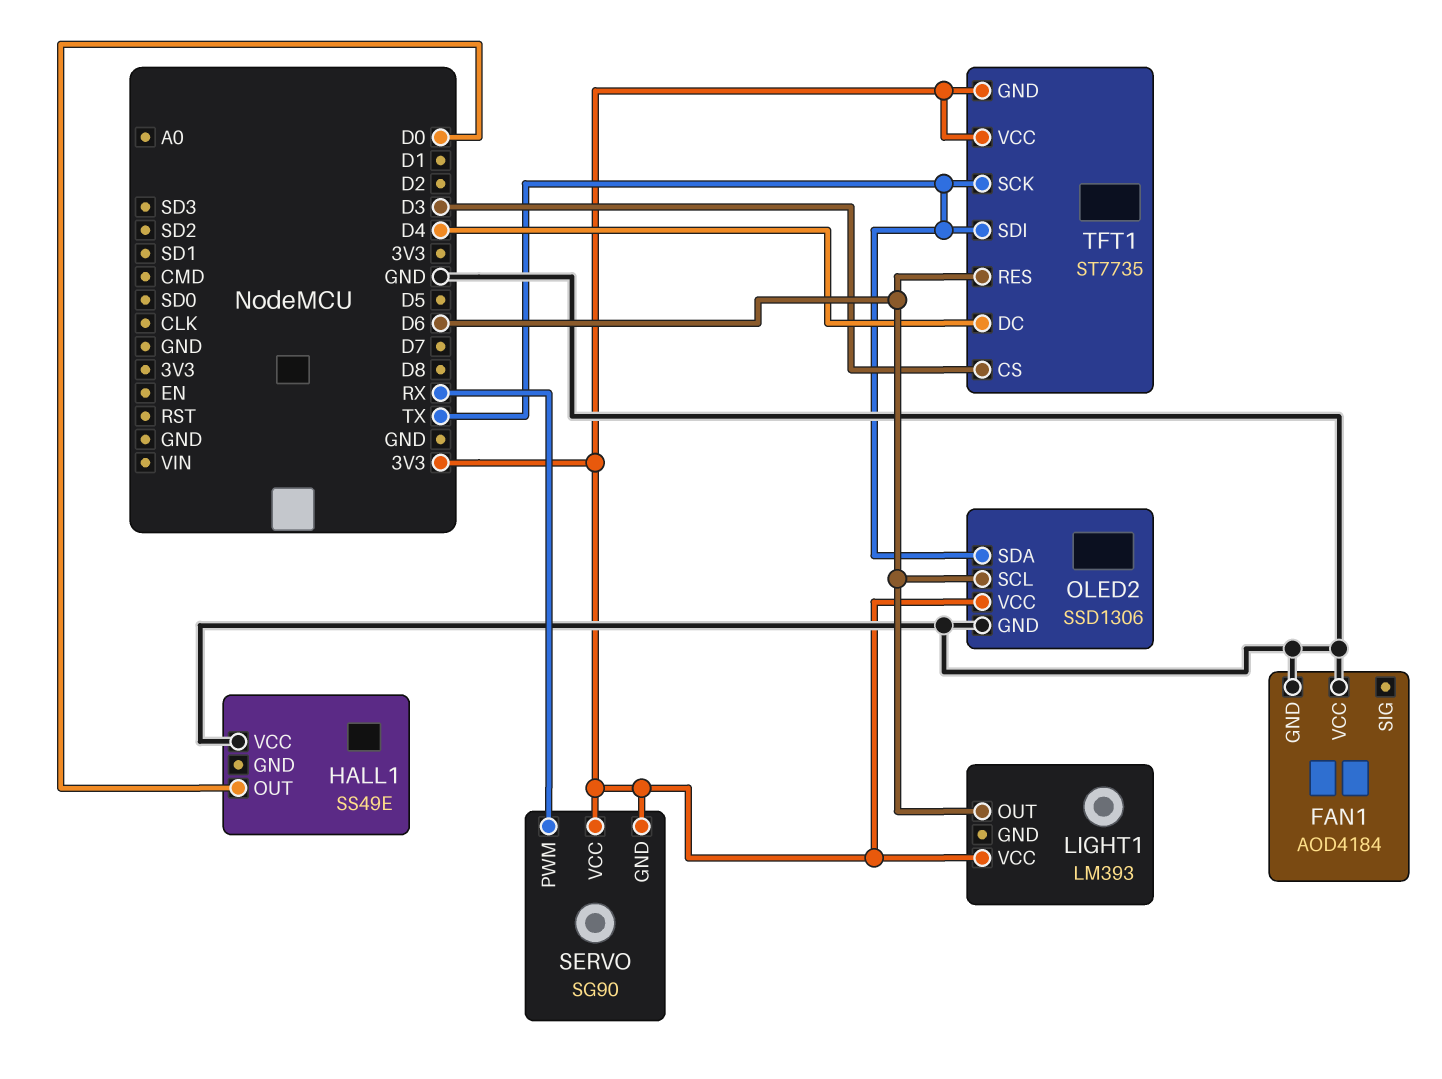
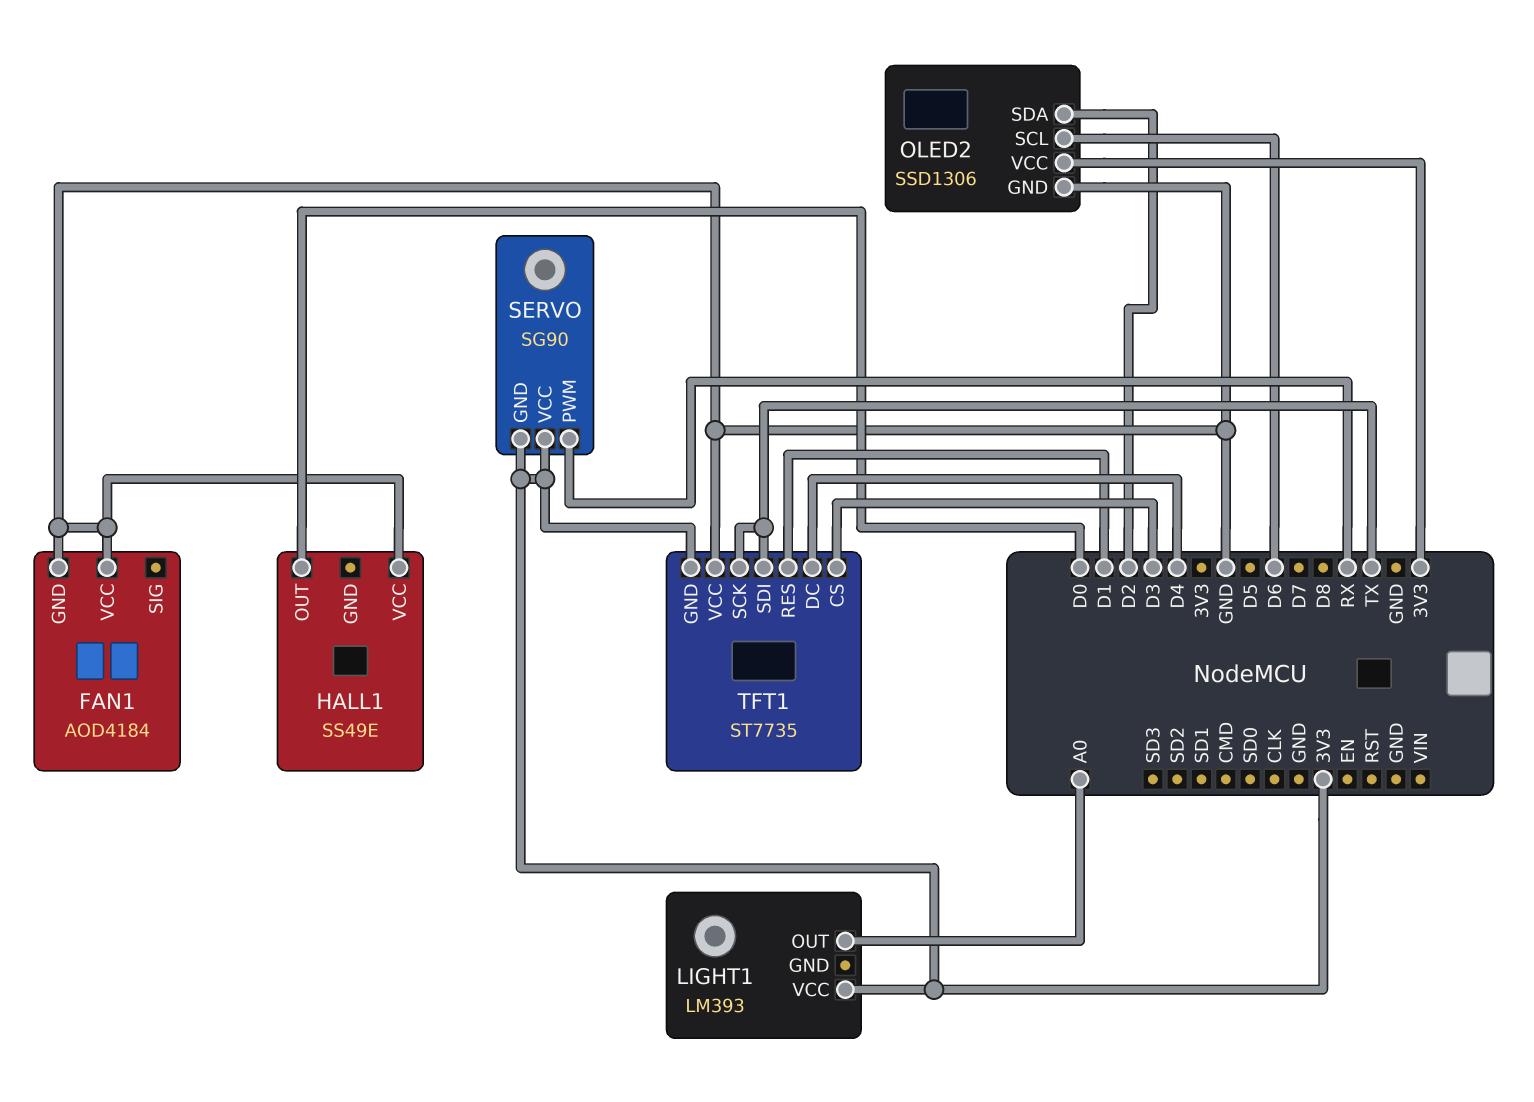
LIGHT1 pin OUT: D6 -> A0
OLED2 pin SDA: TX -> D2
TFT1 pin RES: D6 -> D1
TFT1 pin VCC: 3V3 -> GND

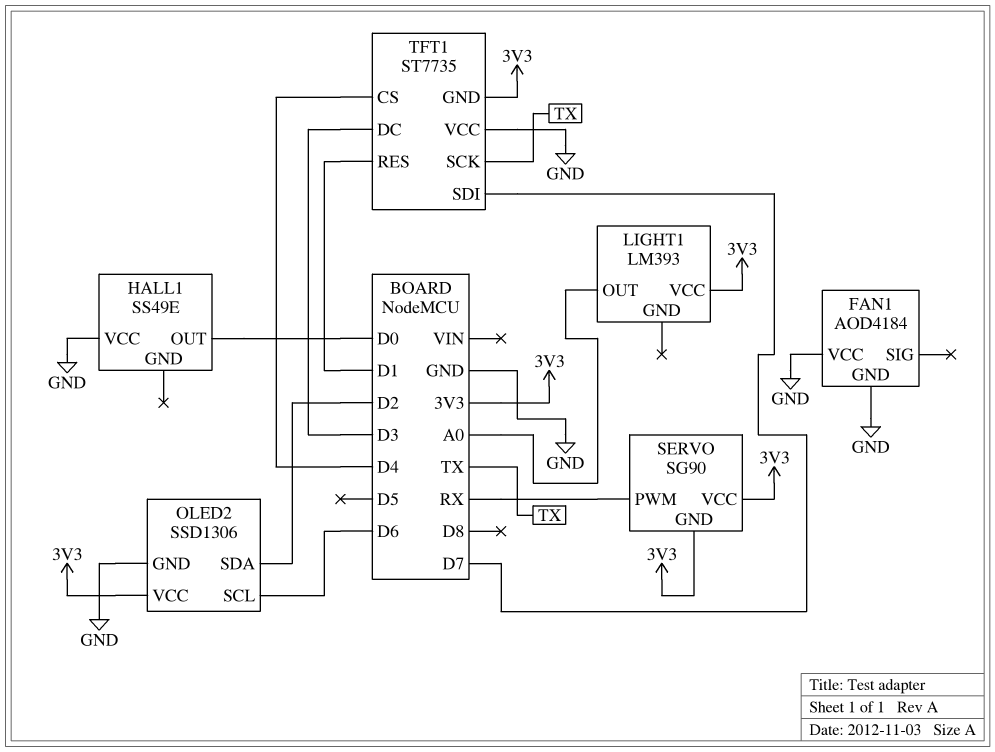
TFT1 pin CS: D3 -> D4
TFT1 pin DC: D4 -> D3
TFT1 pin SDI: TX -> D7

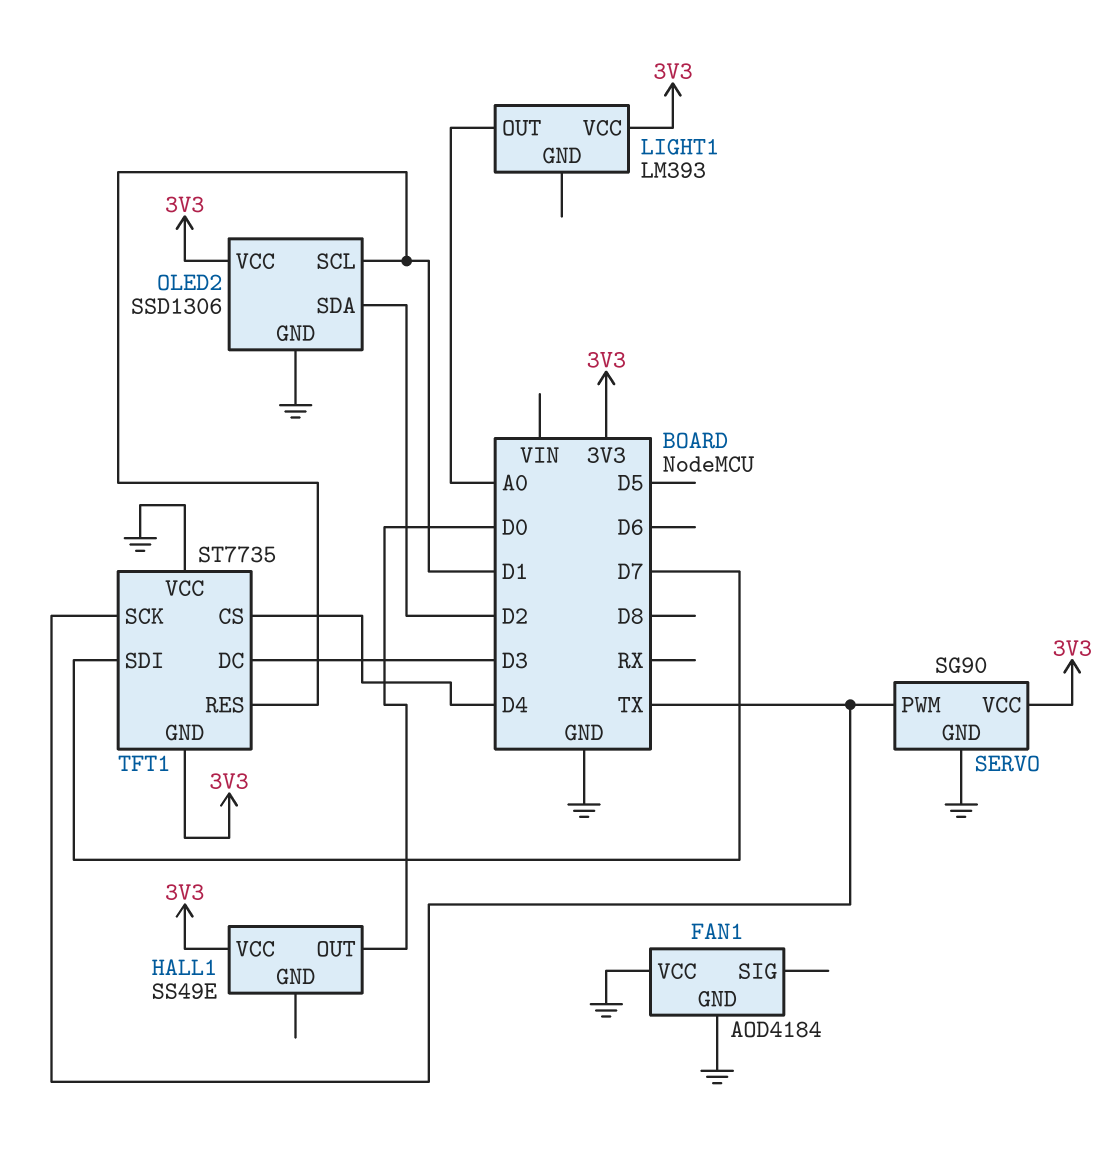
HALL1 pin VCC: GND -> 3V3
OLED2 pin SCL: D6 -> D1
SERVO pin GND: 3V3 -> GND
SERVO pin PWM: RX -> TX

